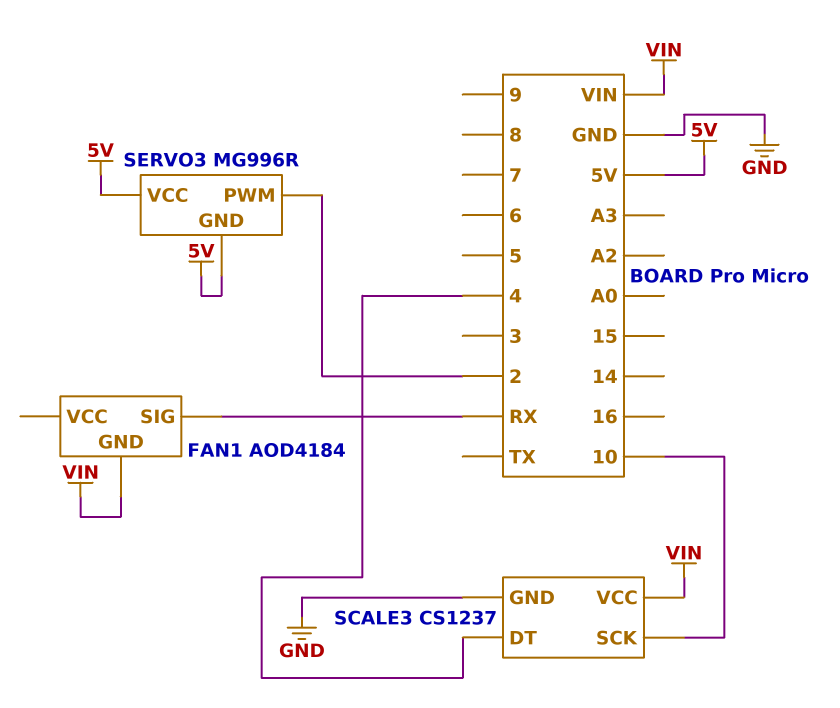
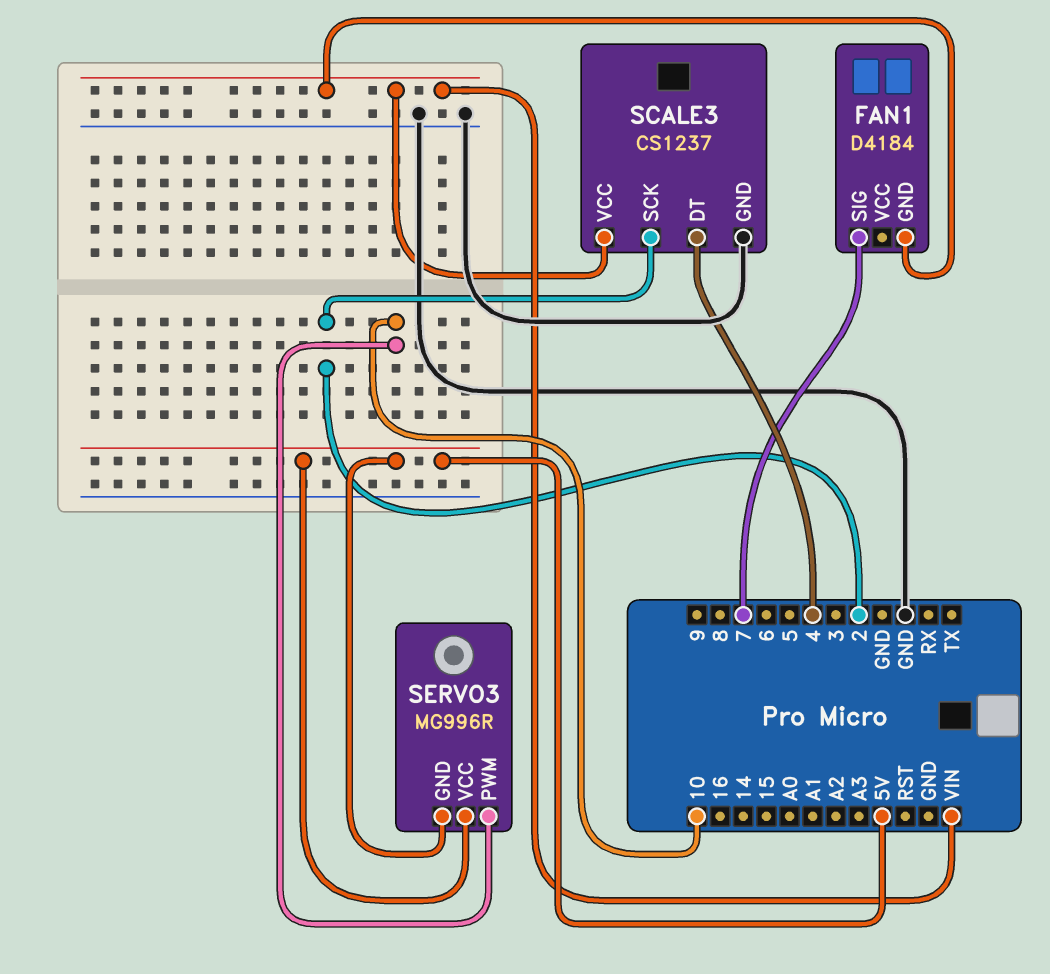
FAN1: AOD4184 -> D4184
FAN1 pin SIG: RX -> 7
SCALE3 pin SCK: 10 -> 2
SERVO3 pin PWM: 2 -> 10

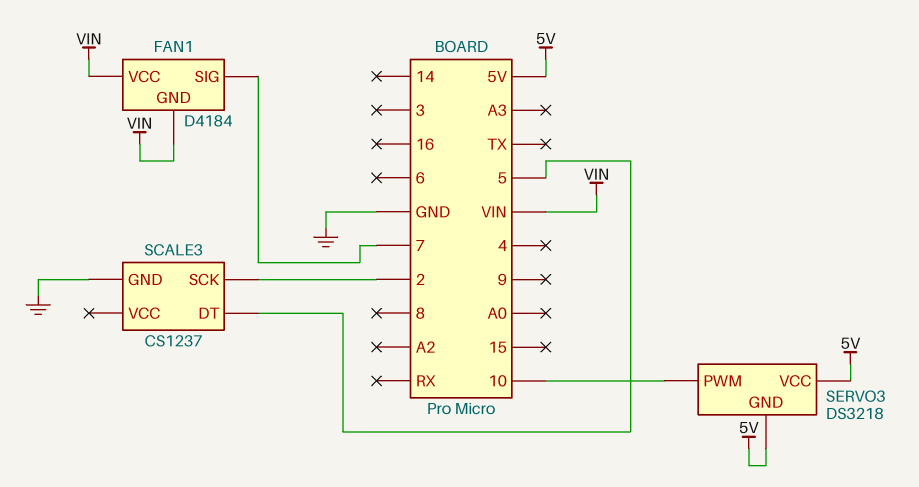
FAN1 pin VCC: none -> VIN
SCALE3 pin DT: 4 -> 5
SCALE3 pin VCC: VIN -> none
SERVO3: MG996R -> DS3218

